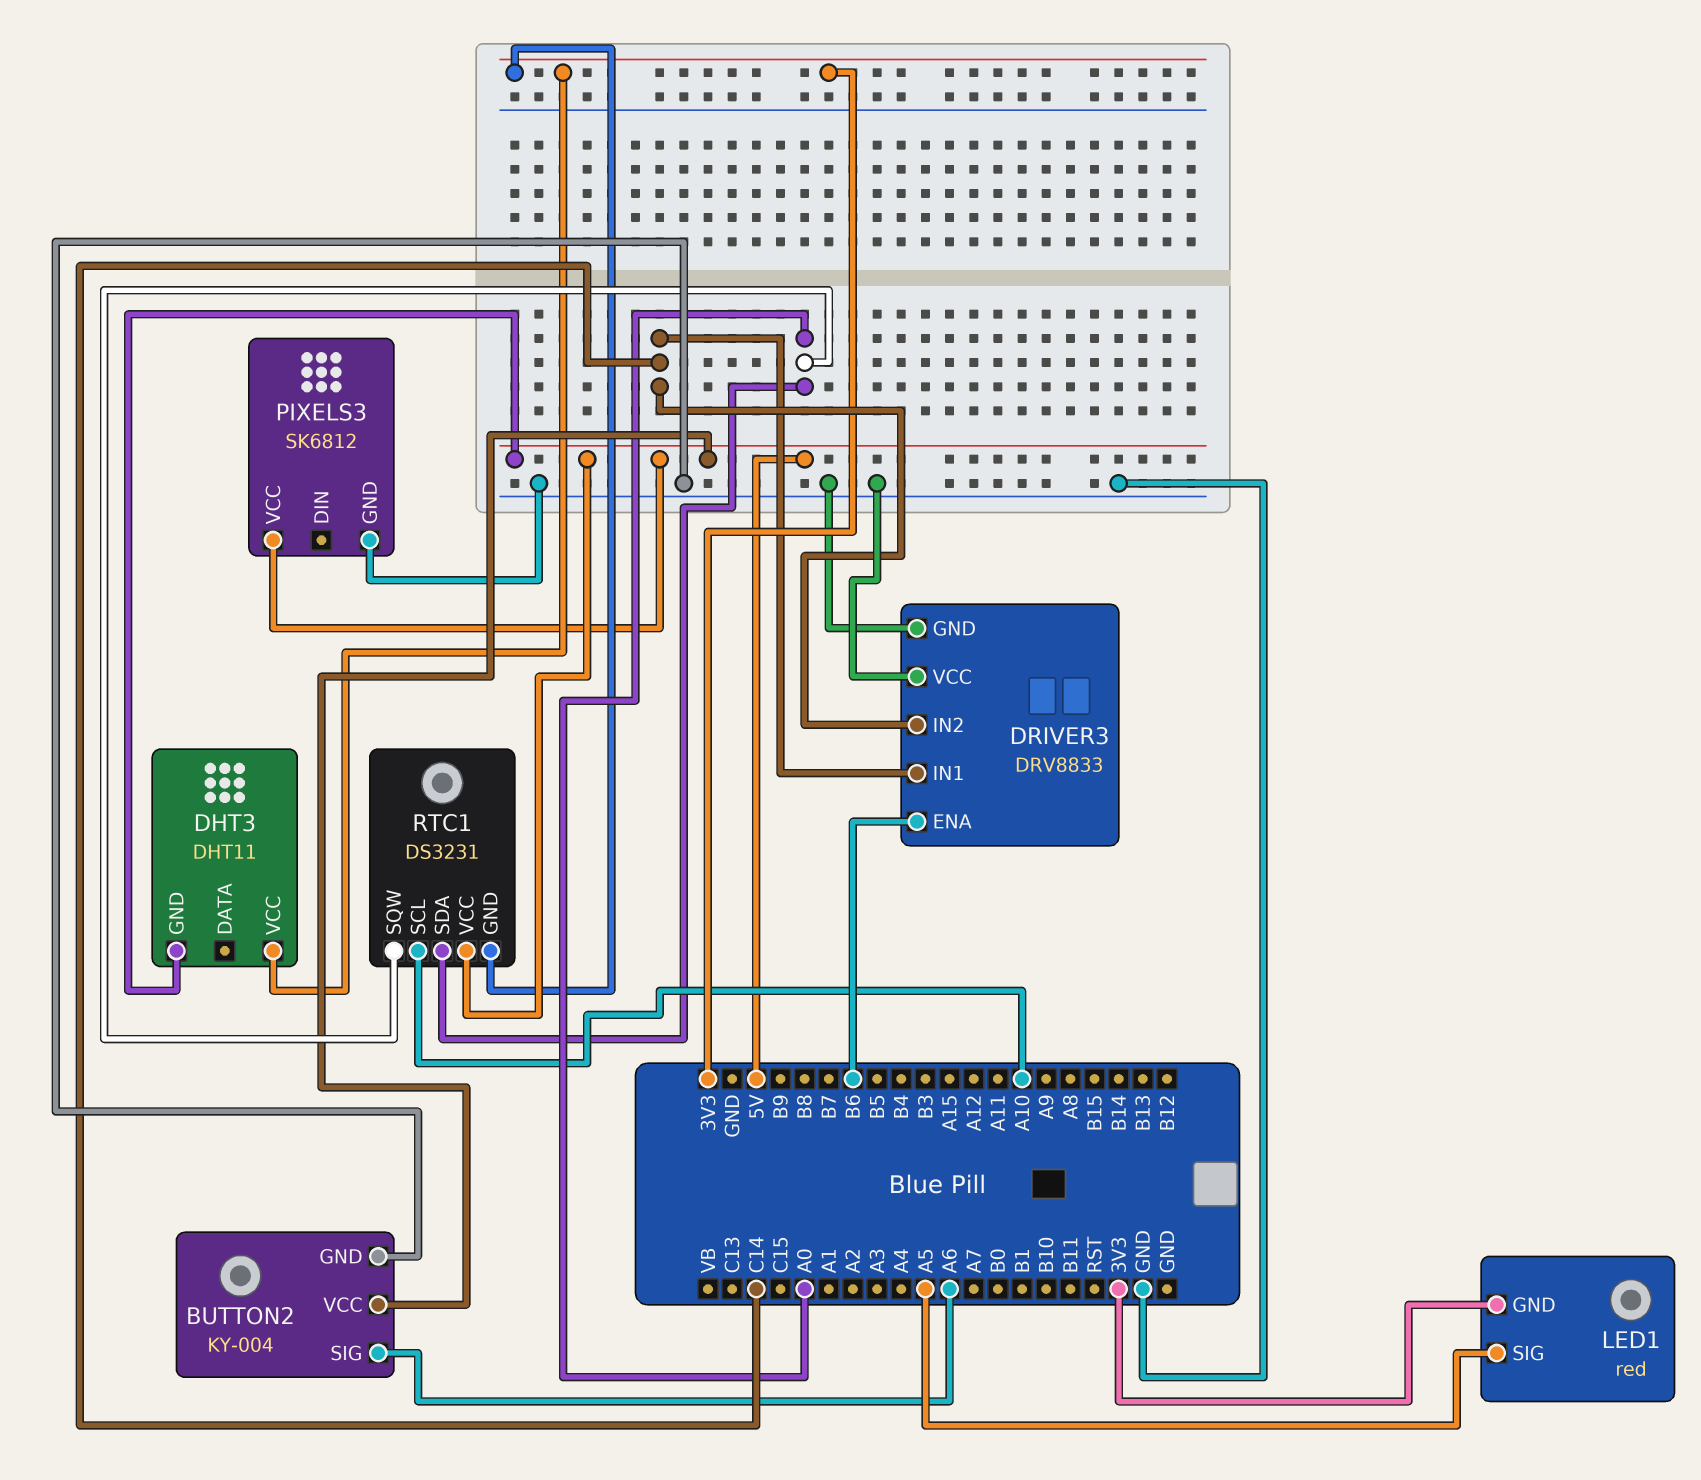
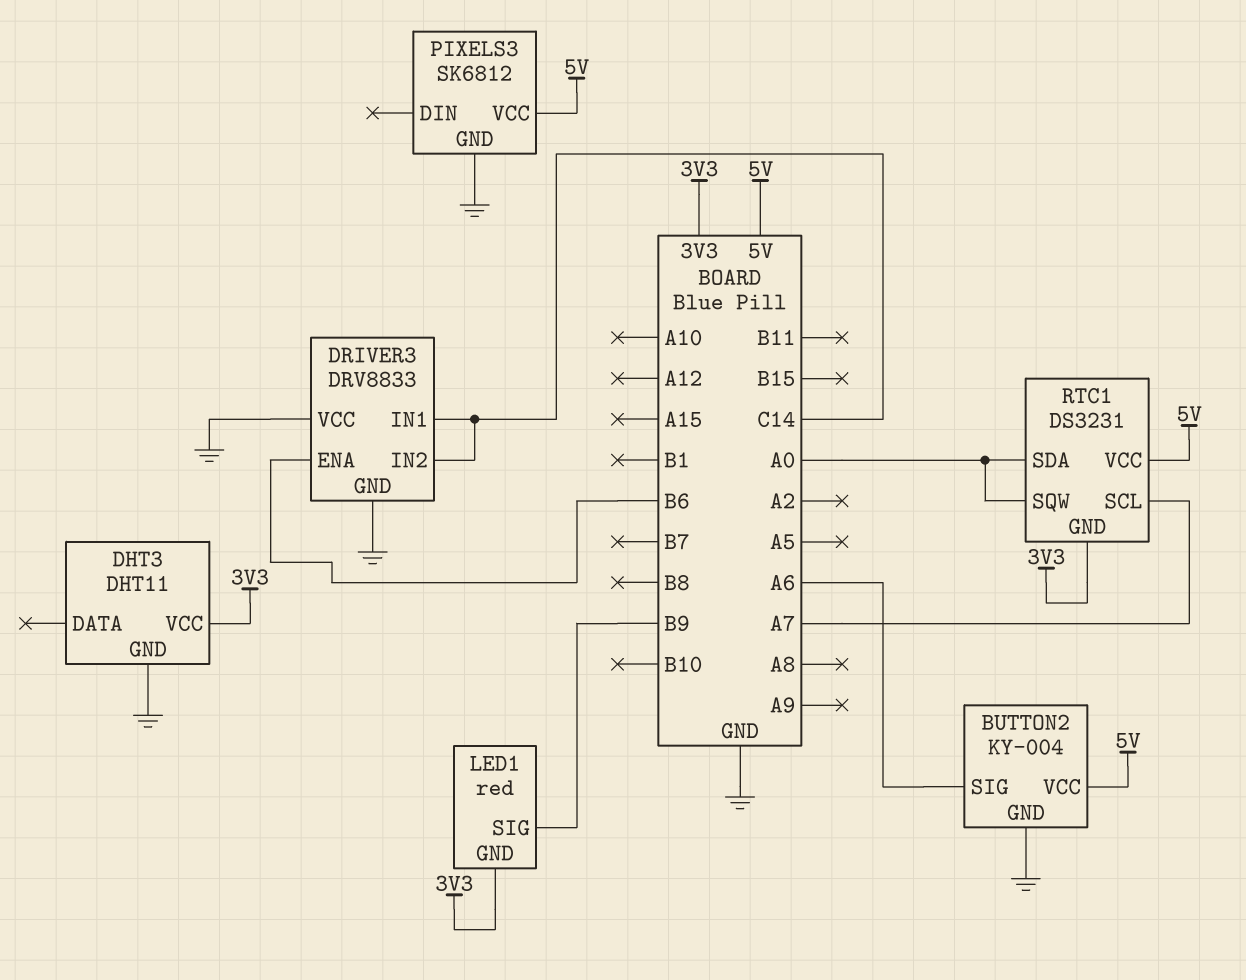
DHT3 pin GND: 5V -> GND
LED1 pin SIG: A5 -> B9
RTC1 pin SCL: A10 -> A7

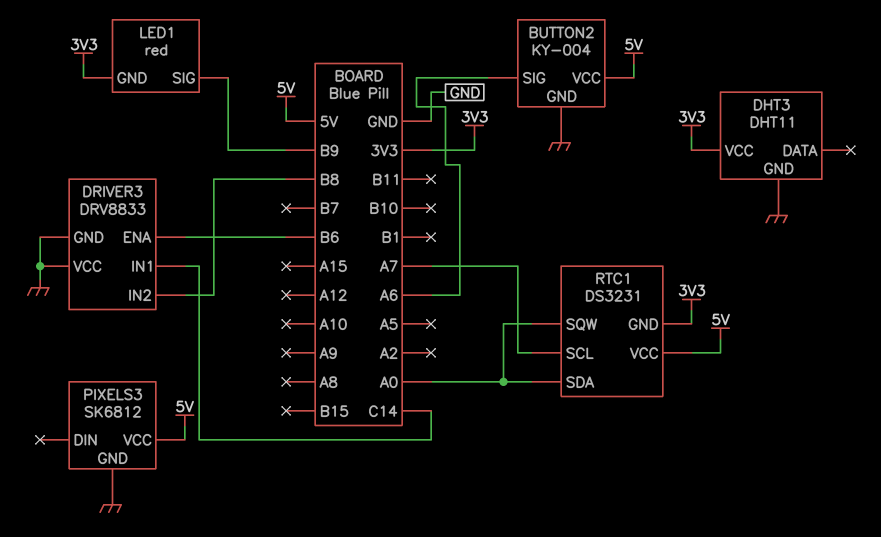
DRIVER3 pin IN2: C14 -> B8

